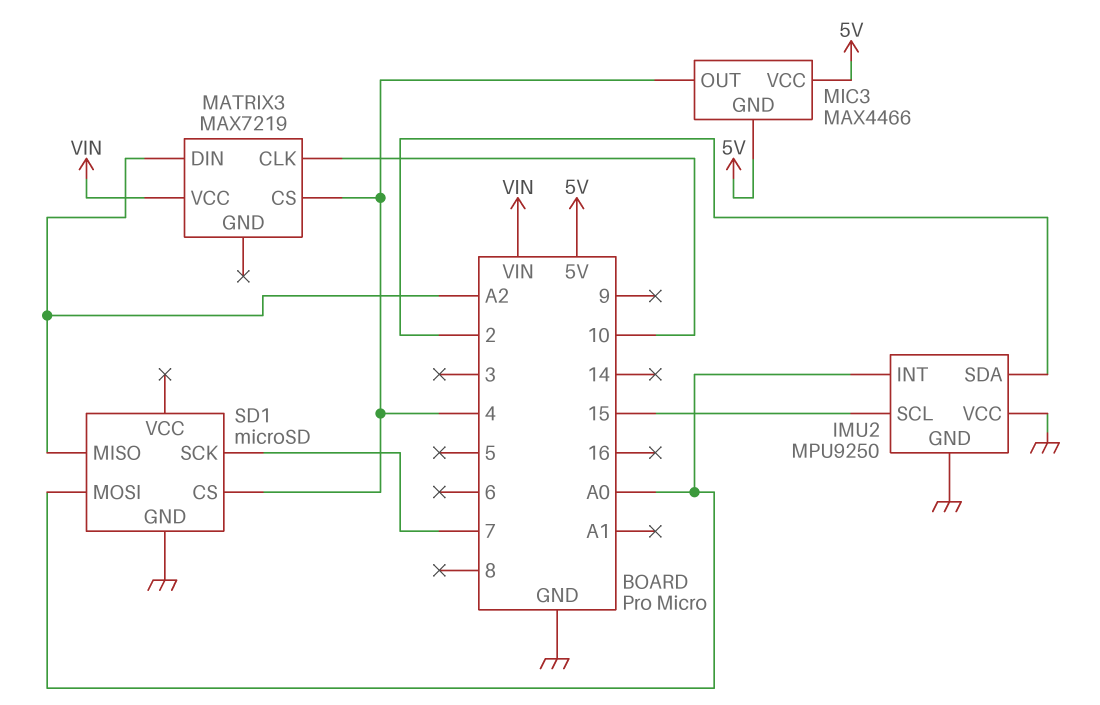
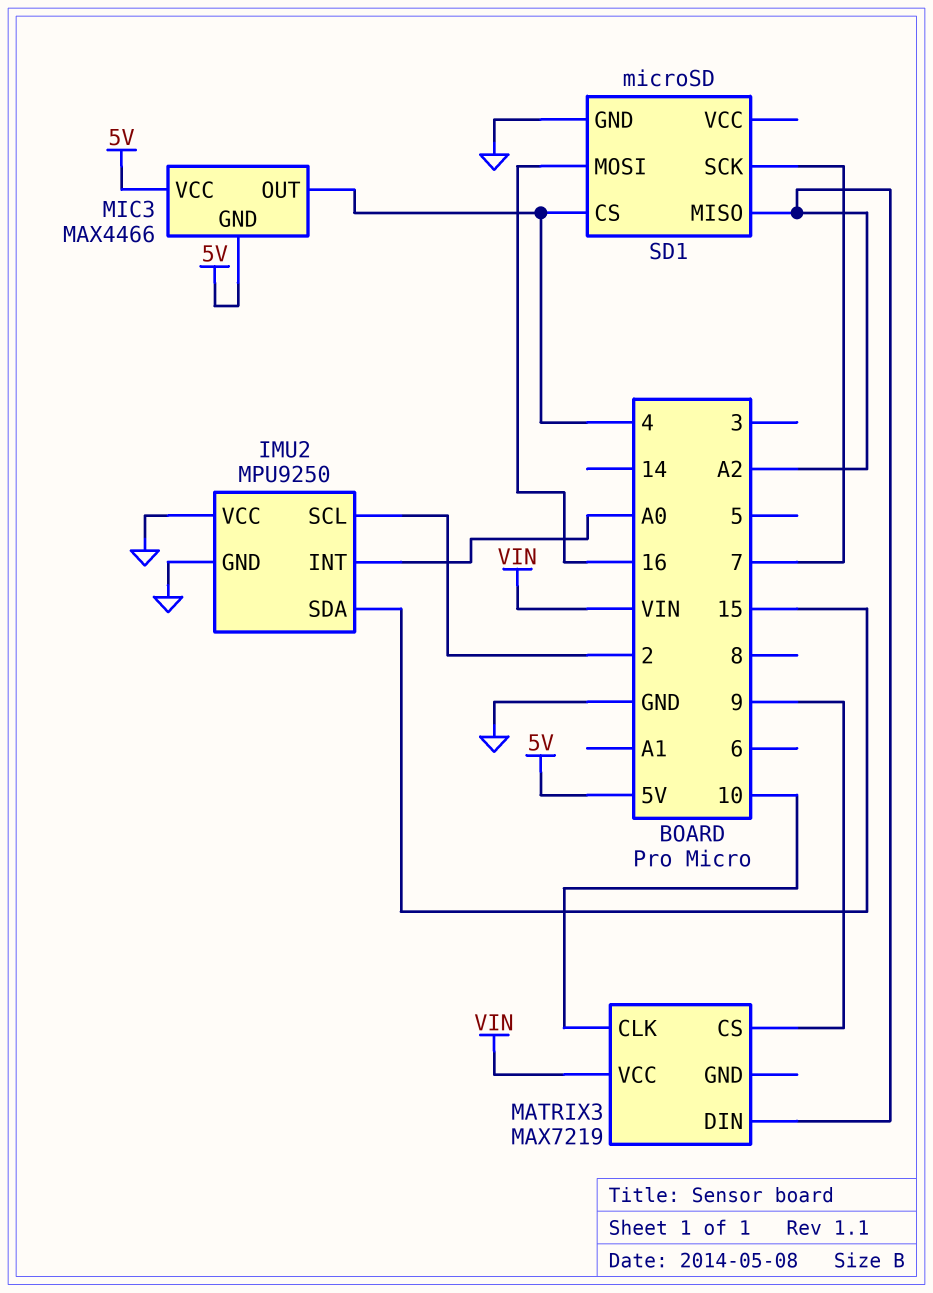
IMU2 pin SCL: 15 -> 2
IMU2 pin SDA: 2 -> 15
MATRIX3 pin CS: 4 -> 9
SD1 pin MOSI: A0 -> 16

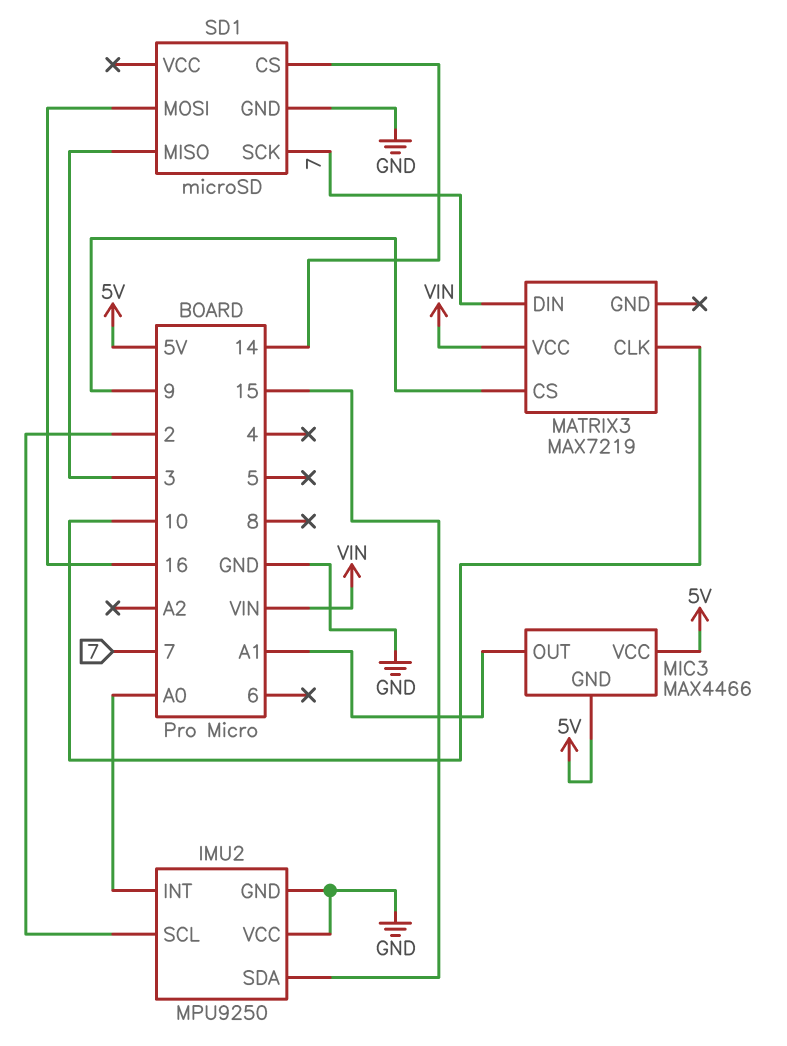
MATRIX3 pin DIN: A2 -> 7
MIC3 pin OUT: 4 -> A1
SD1 pin CS: 4 -> 14
SD1 pin MISO: A2 -> 3

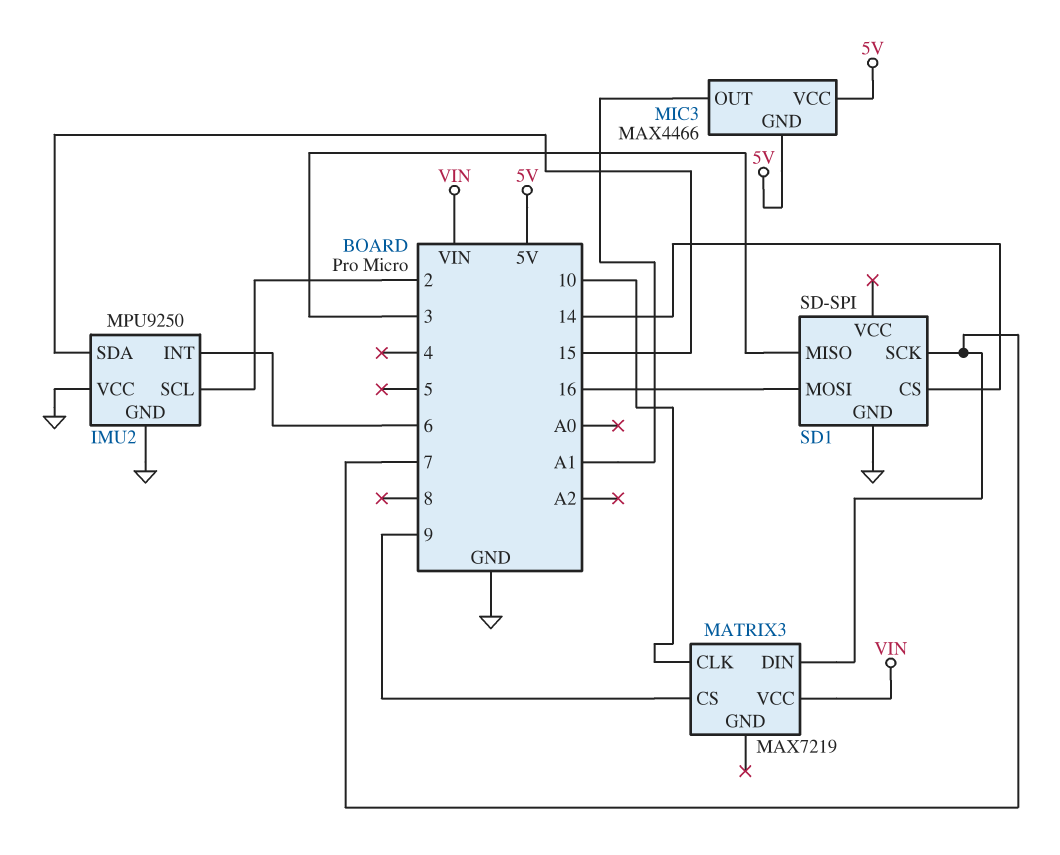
IMU2 pin INT: A0 -> 6
SD1: microSD -> SD-SPI

